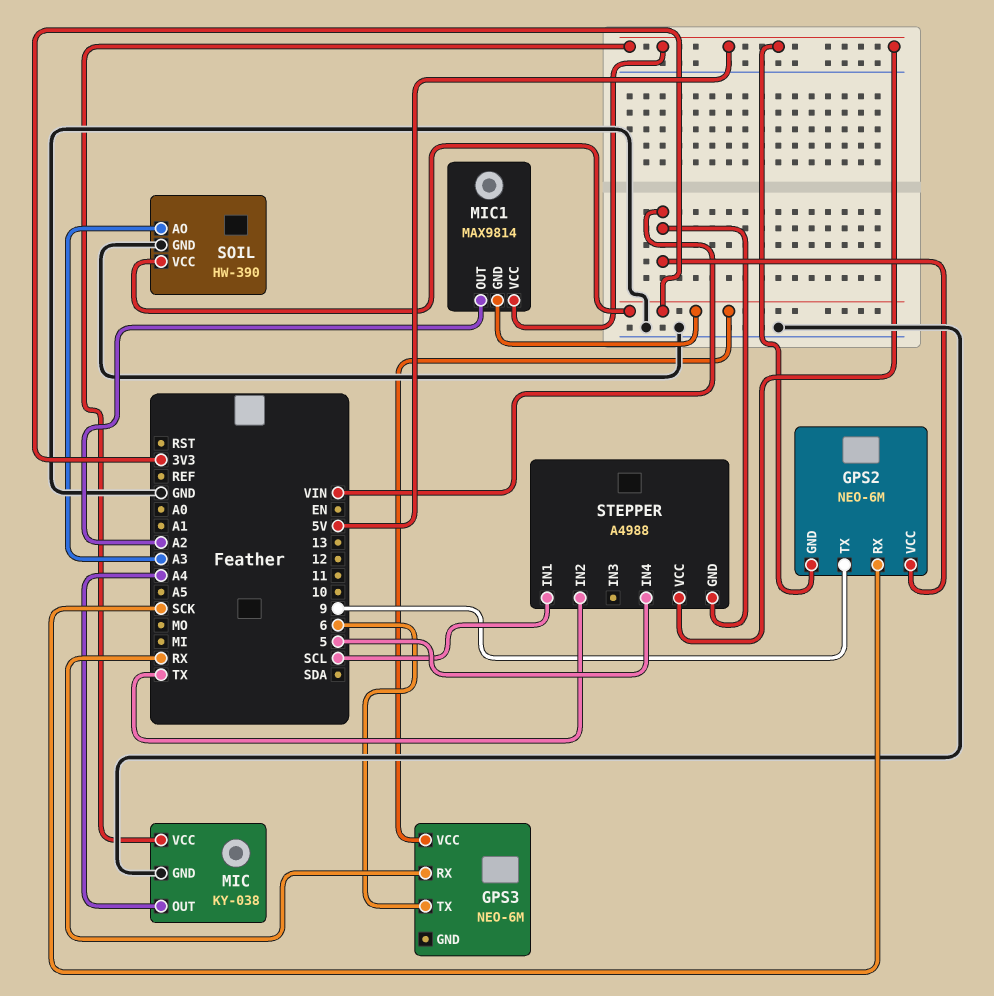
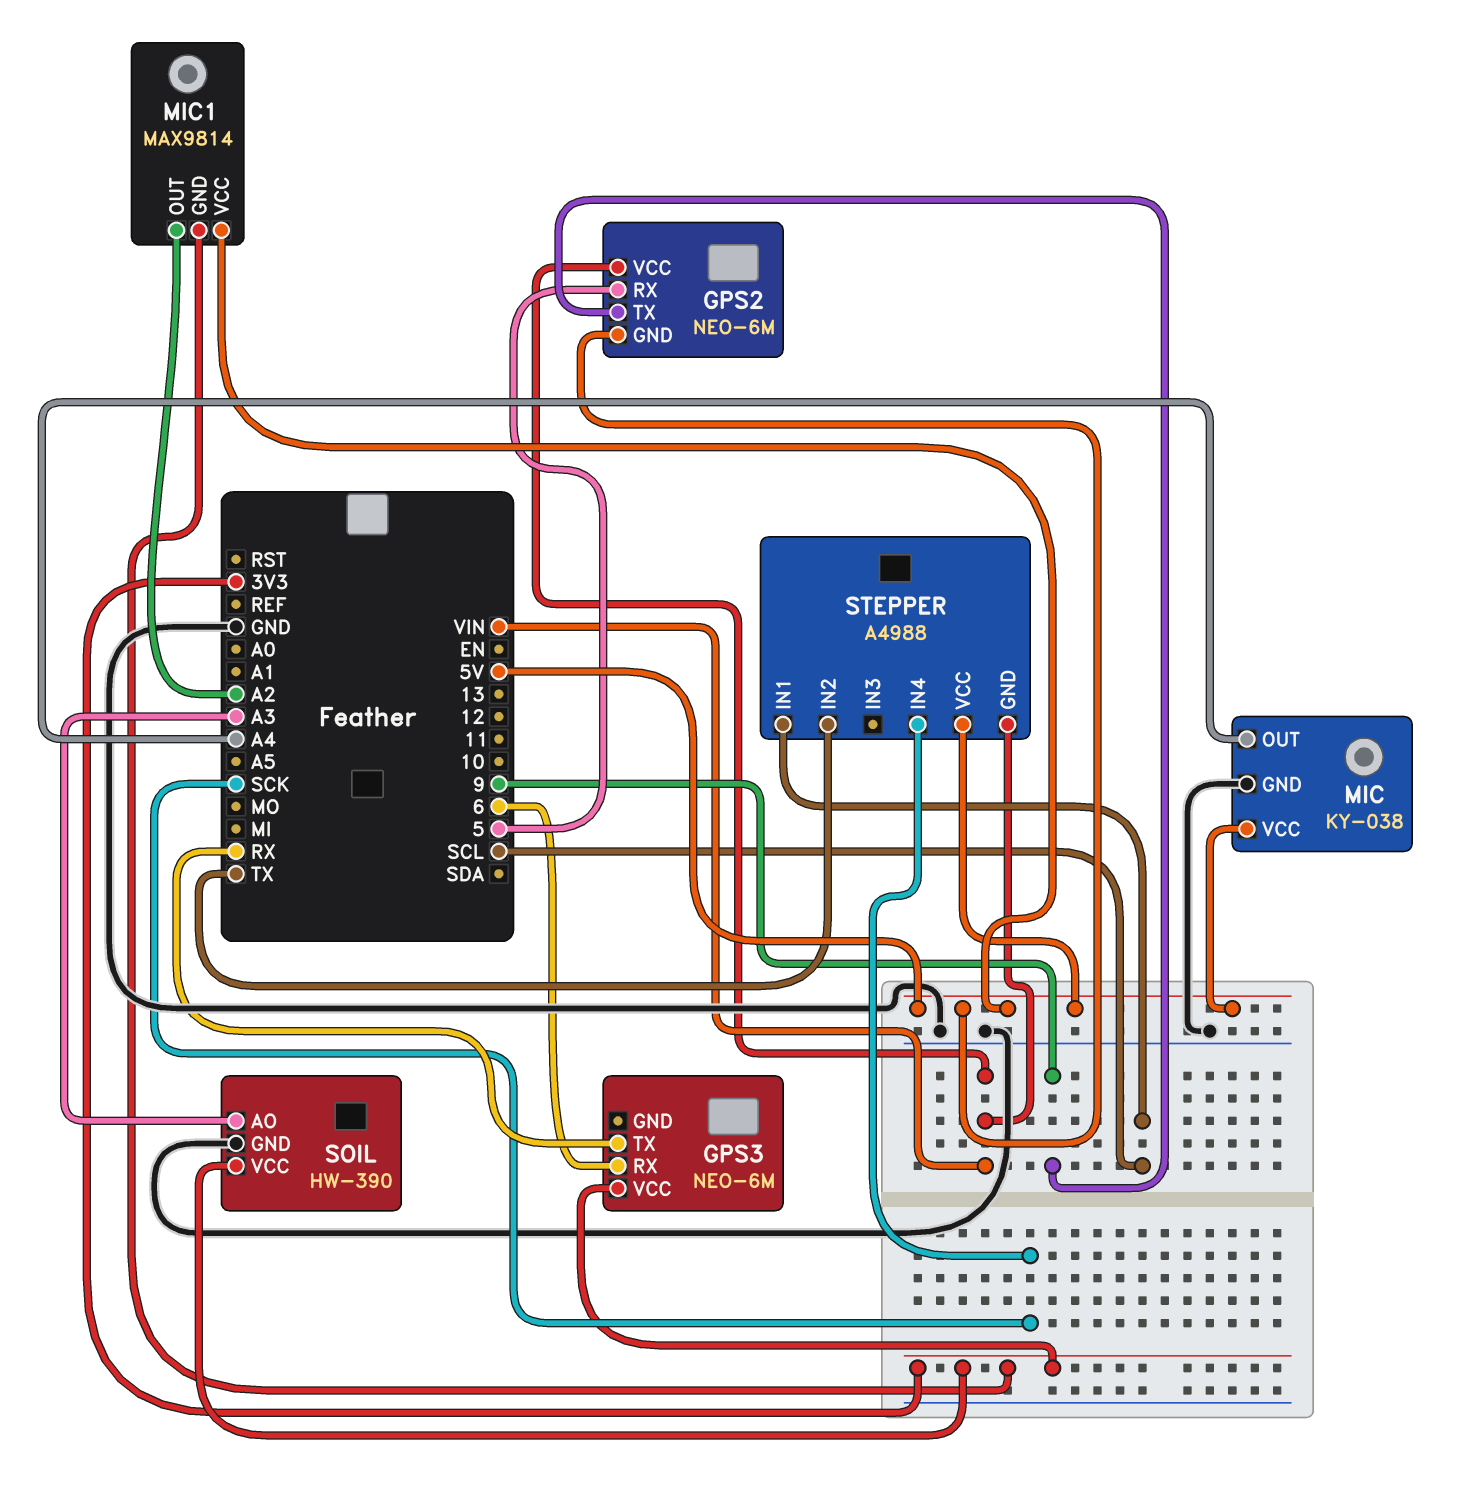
GPS2 pin RX: SCK -> 5
GPS3 pin RX: RX -> 6
GPS3 pin TX: 6 -> RX
STEPPER pin IN4: 5 -> SCK

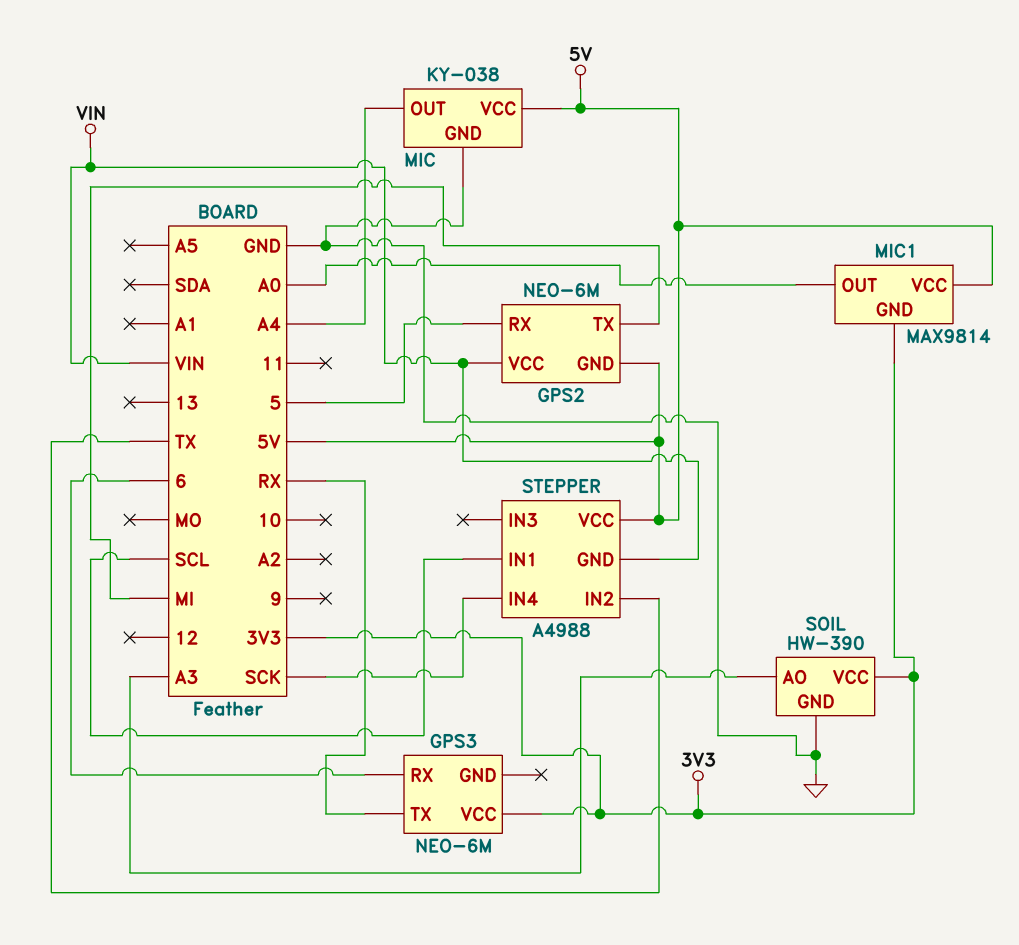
GPS2 pin TX: 9 -> MI
MIC1 pin OUT: A2 -> A0

